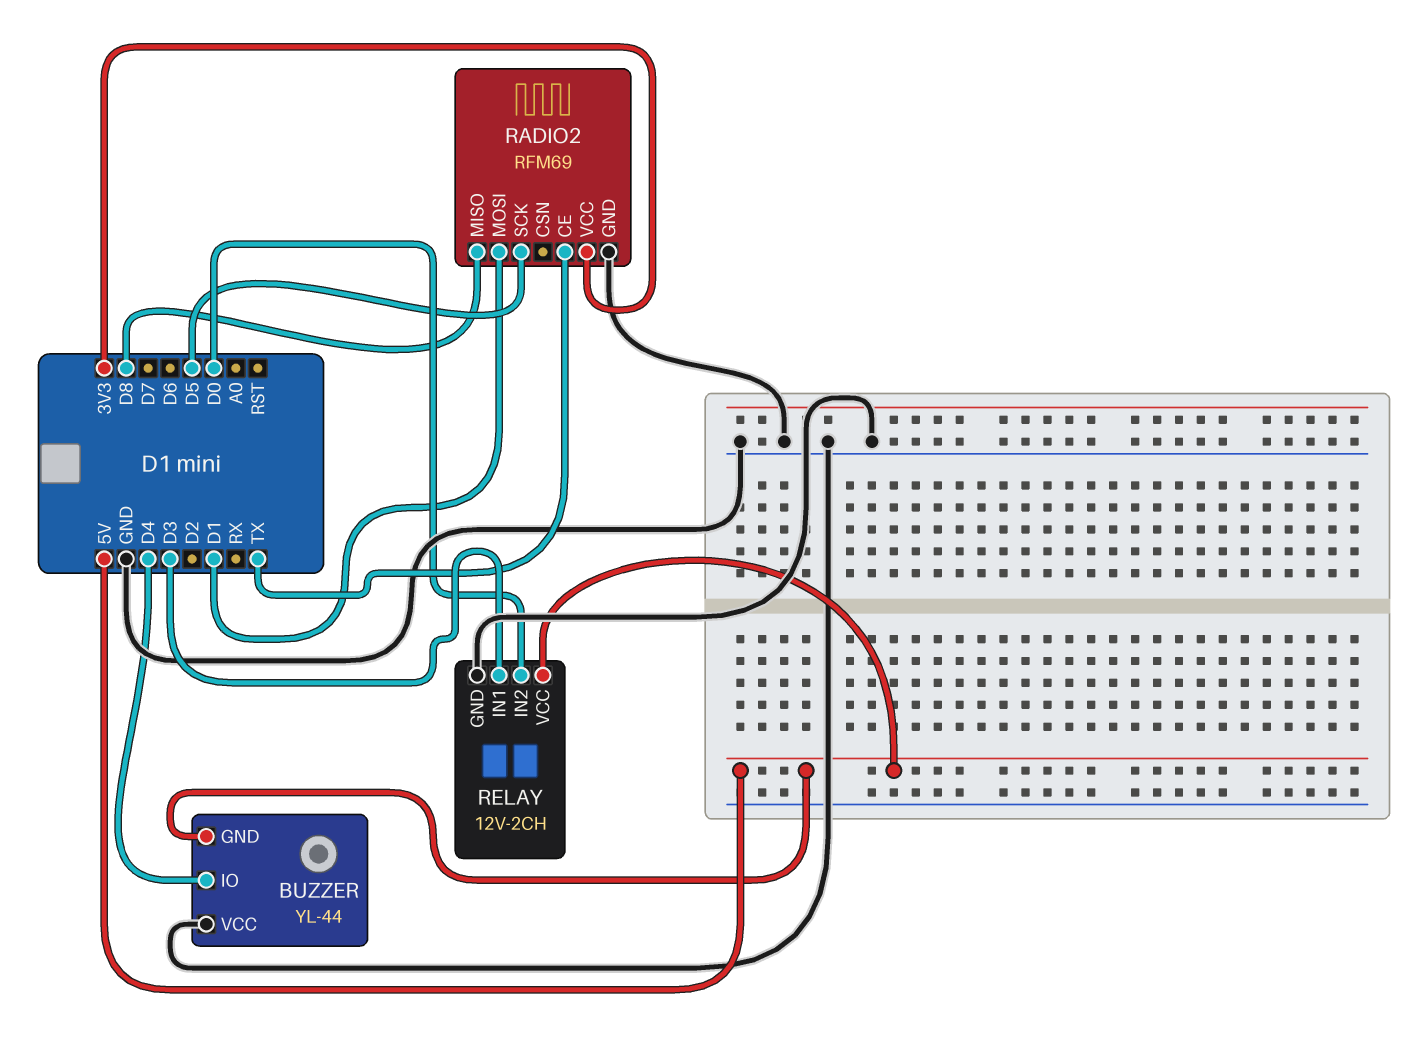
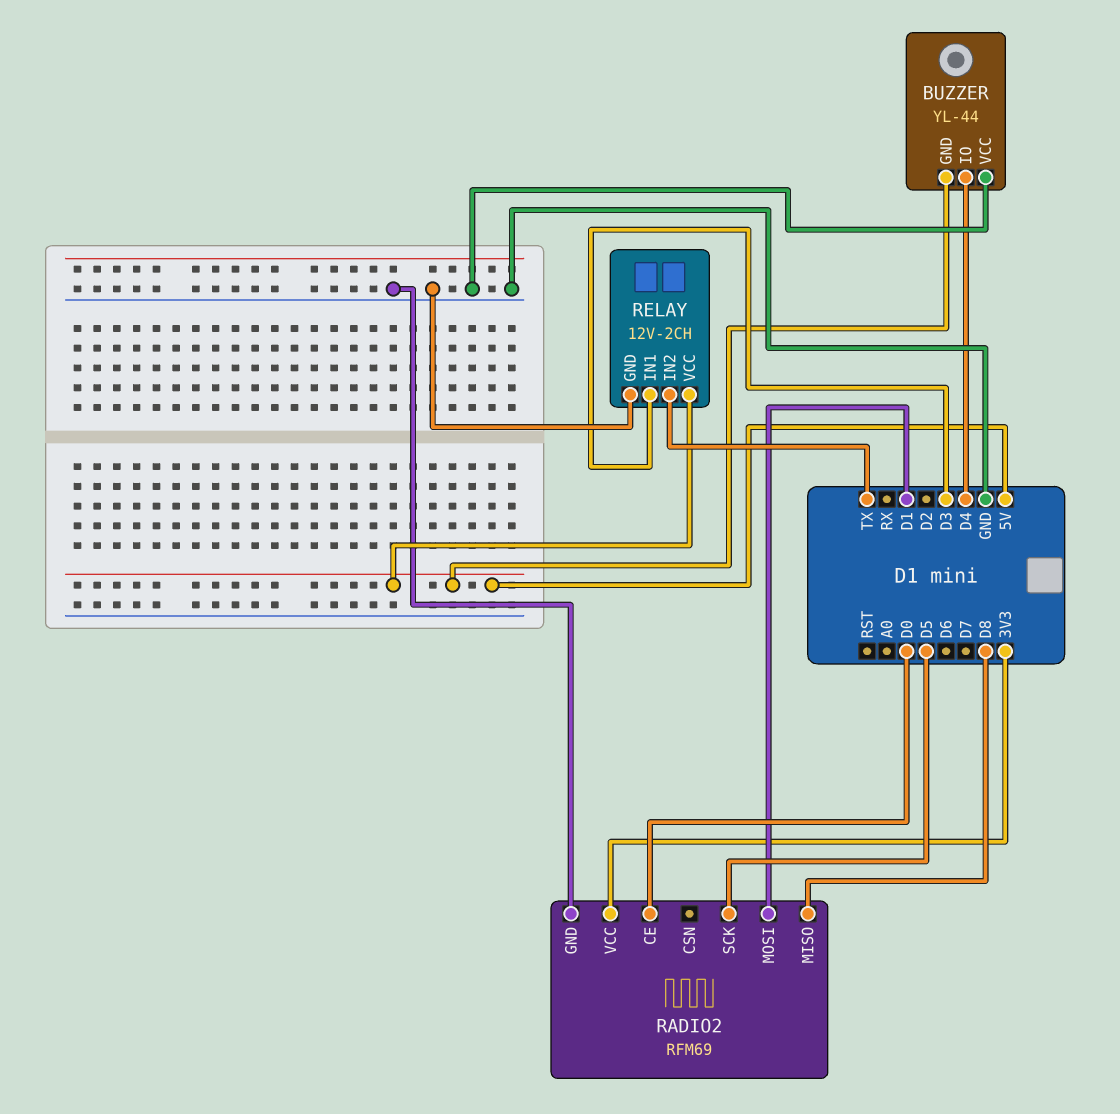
RADIO2 pin CE: TX -> D0
RELAY pin IN2: D0 -> TX

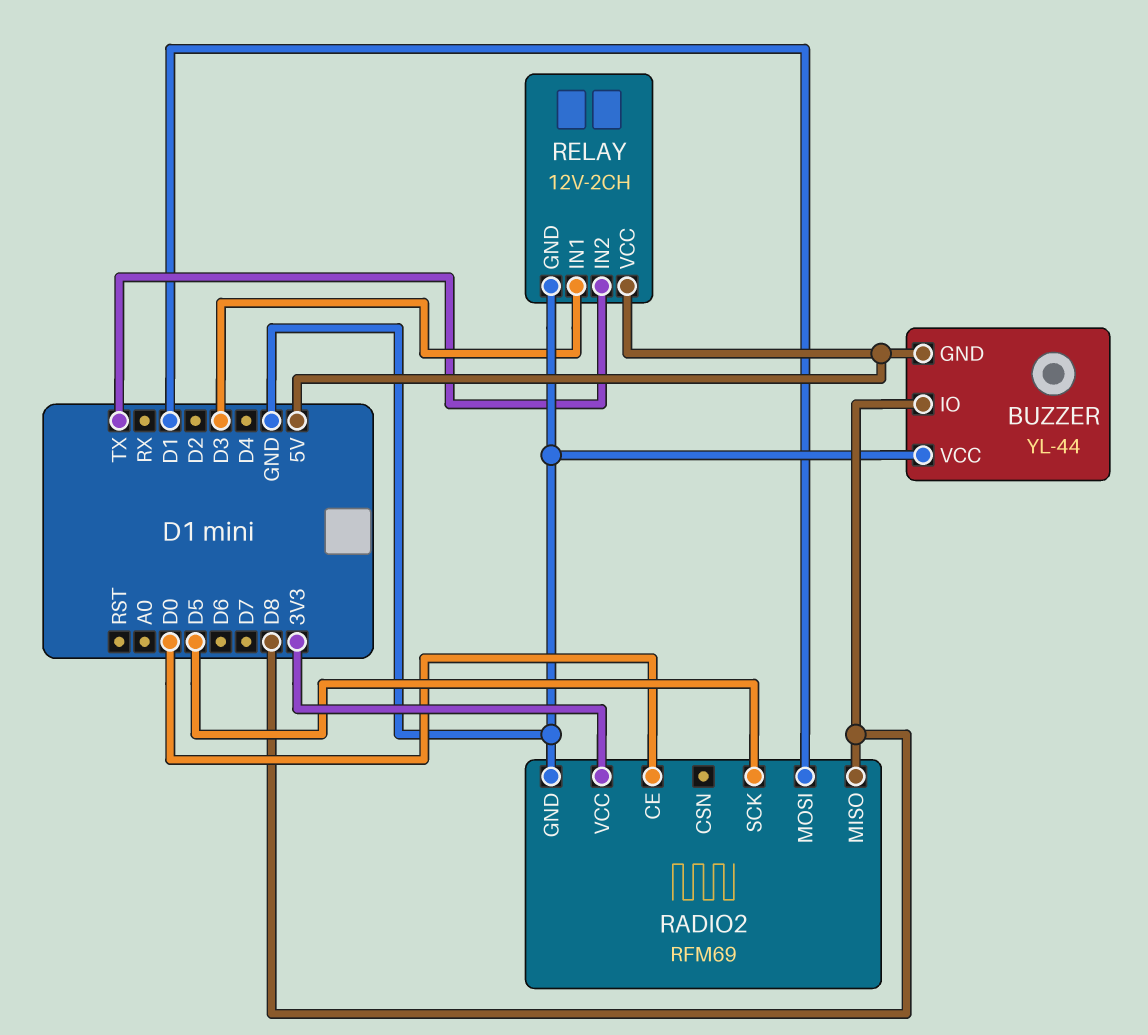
BUZZER pin IO: D4 -> D8

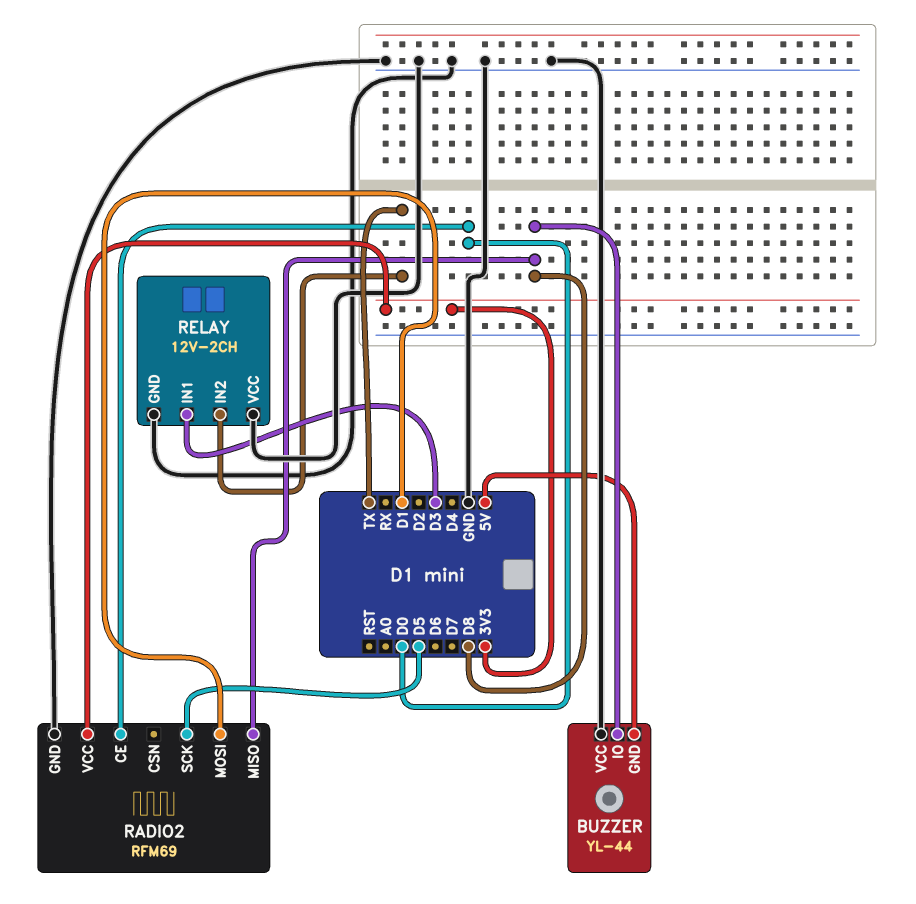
RELAY pin VCC: 5V -> GND

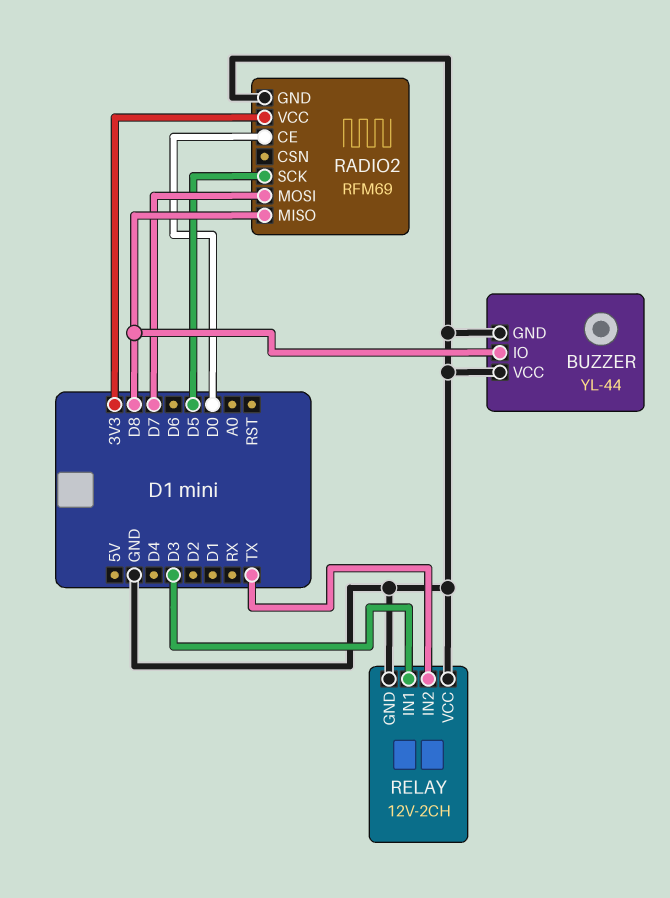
BUZZER pin GND: 5V -> GND
RADIO2 pin MOSI: D1 -> D7

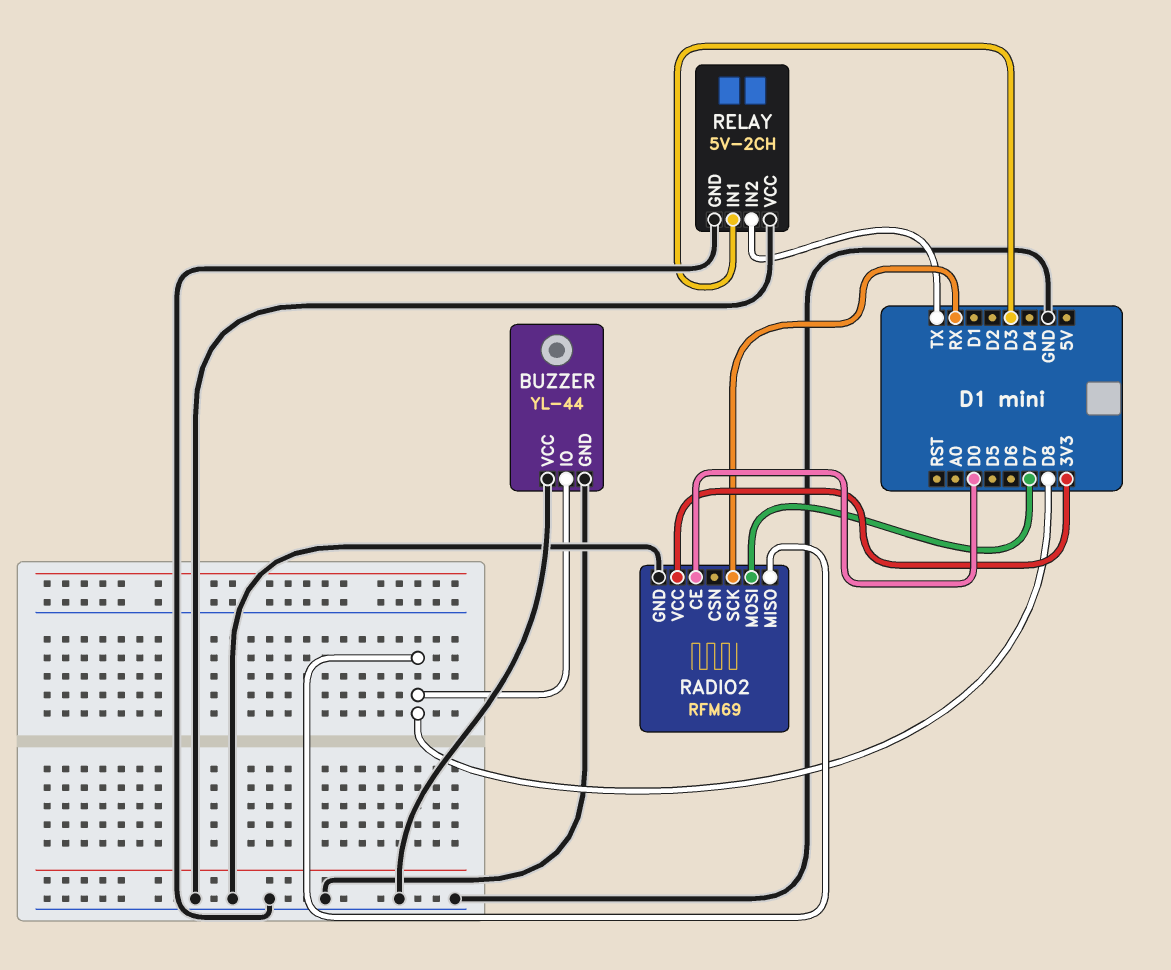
RADIO2 pin SCK: D5 -> RX
RELAY: 12V-2CH -> 5V-2CH

